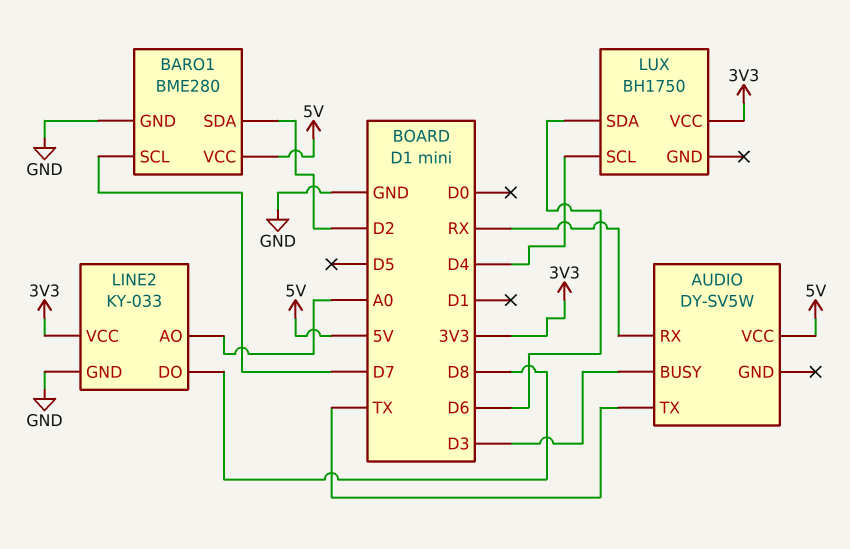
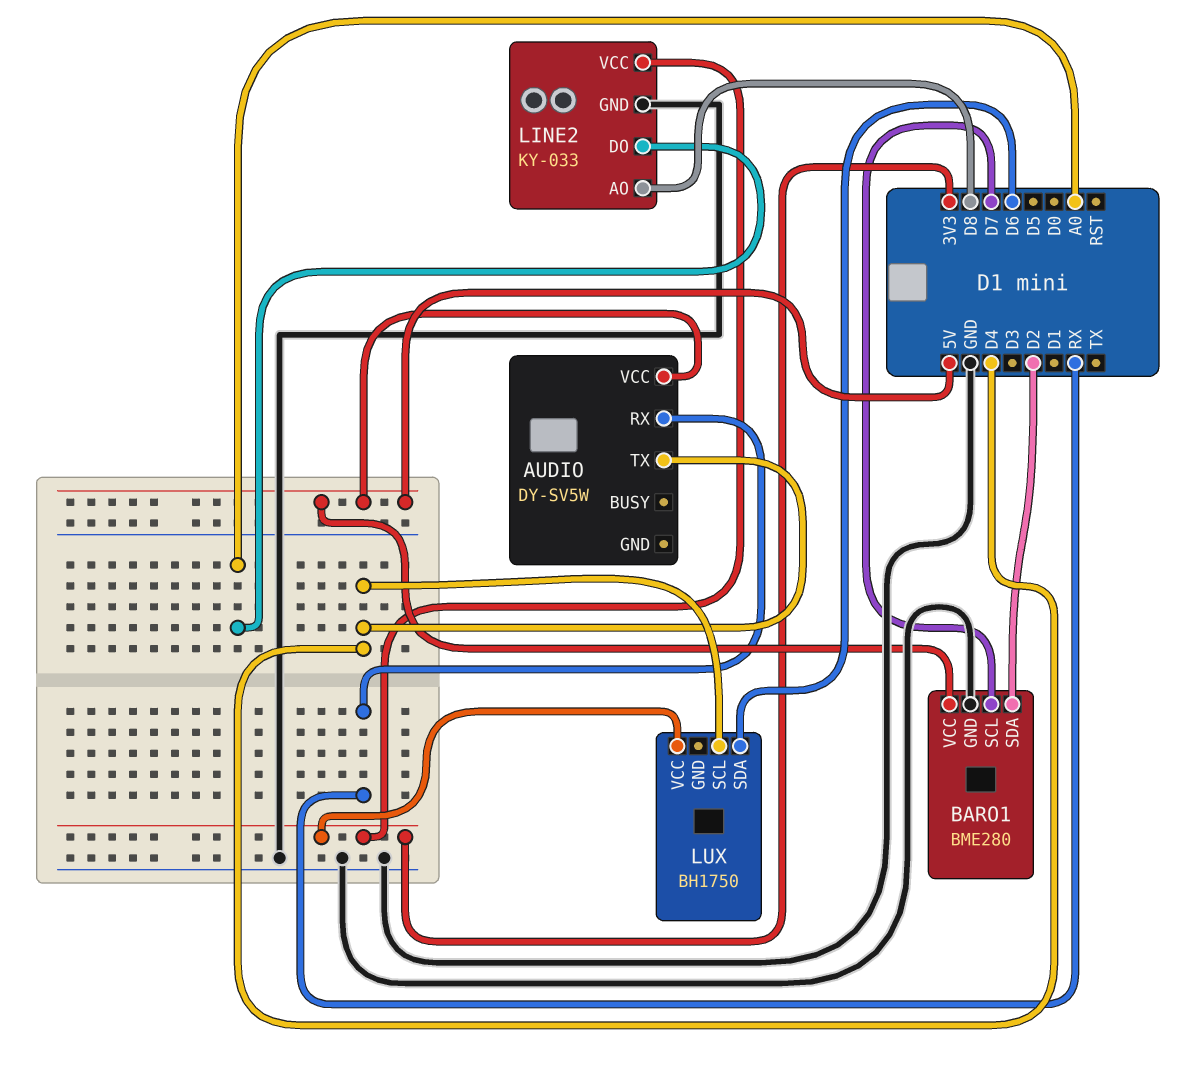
AUDIO pin BUSY: D3 -> none
AUDIO pin TX: TX -> D4
LINE2 pin AO: A0 -> D8
LINE2 pin DO: D8 -> A0

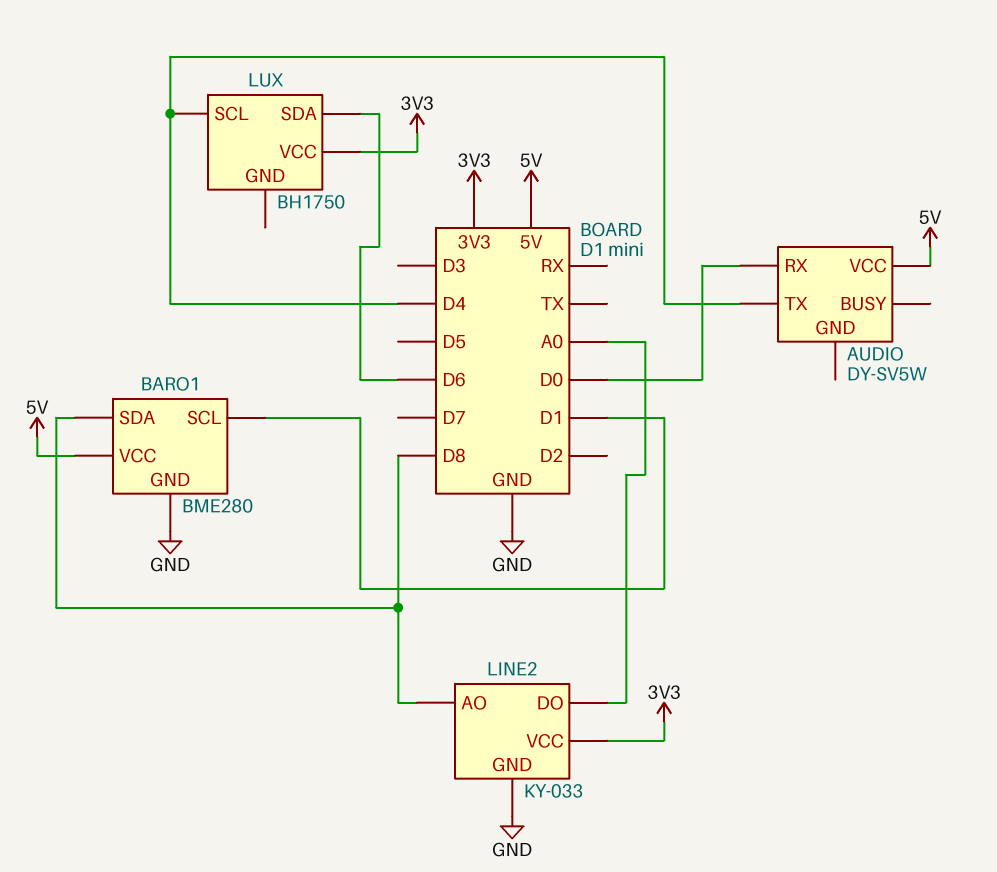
AUDIO pin RX: RX -> D0
BARO1 pin SCL: D7 -> D1
BARO1 pin SDA: D2 -> D8

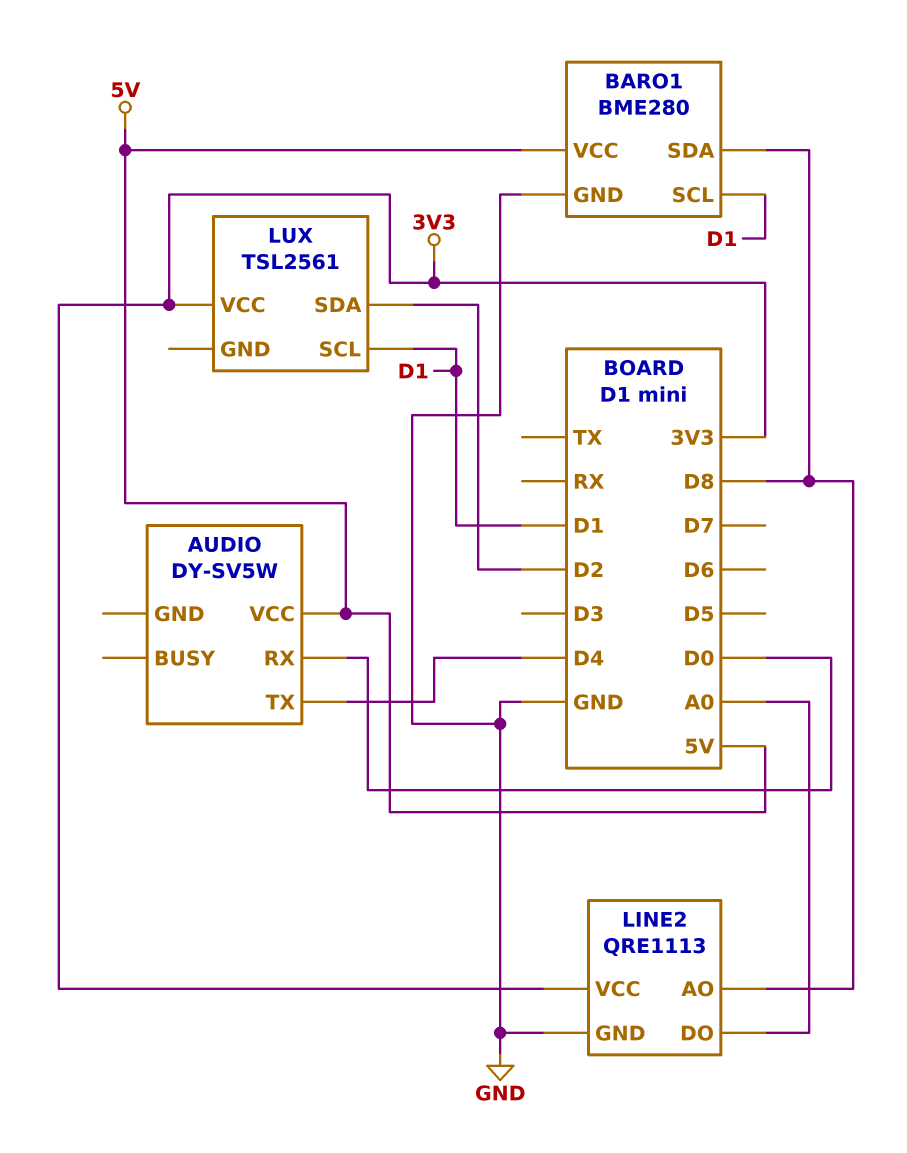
LINE2: KY-033 -> QRE1113
LUX: BH1750 -> TSL2561
LUX pin SCL: D4 -> D1
LUX pin SDA: D6 -> D2

